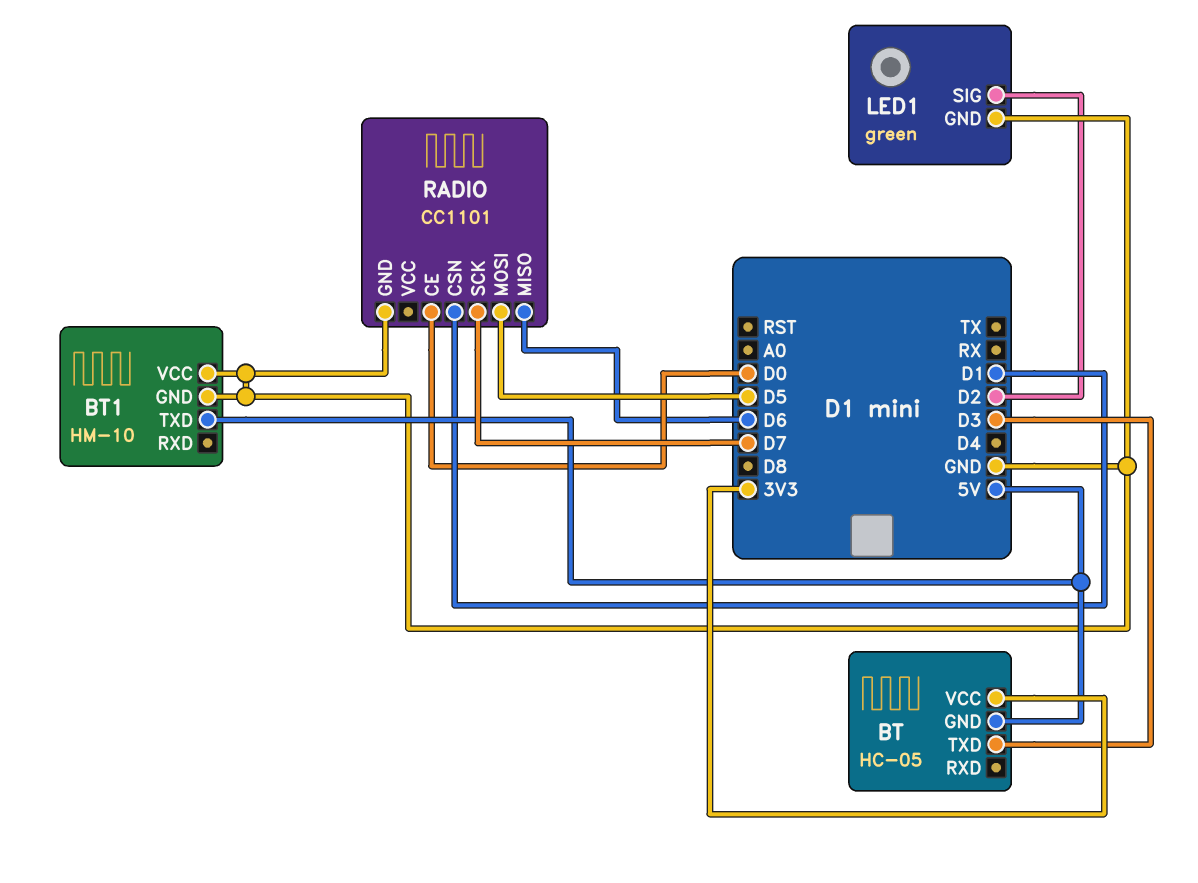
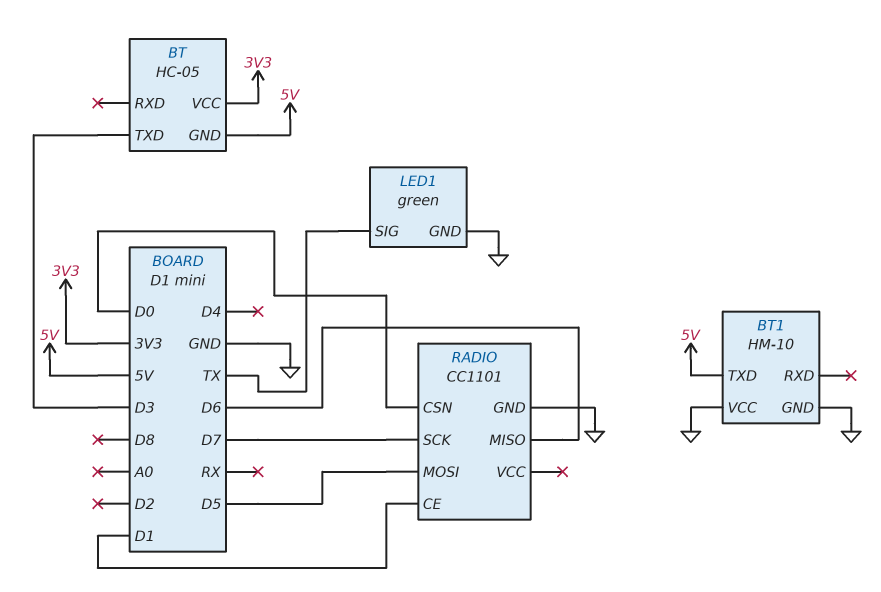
LED1 pin SIG: D2 -> TX
RADIO pin CE: D0 -> D1
RADIO pin CSN: D1 -> D0

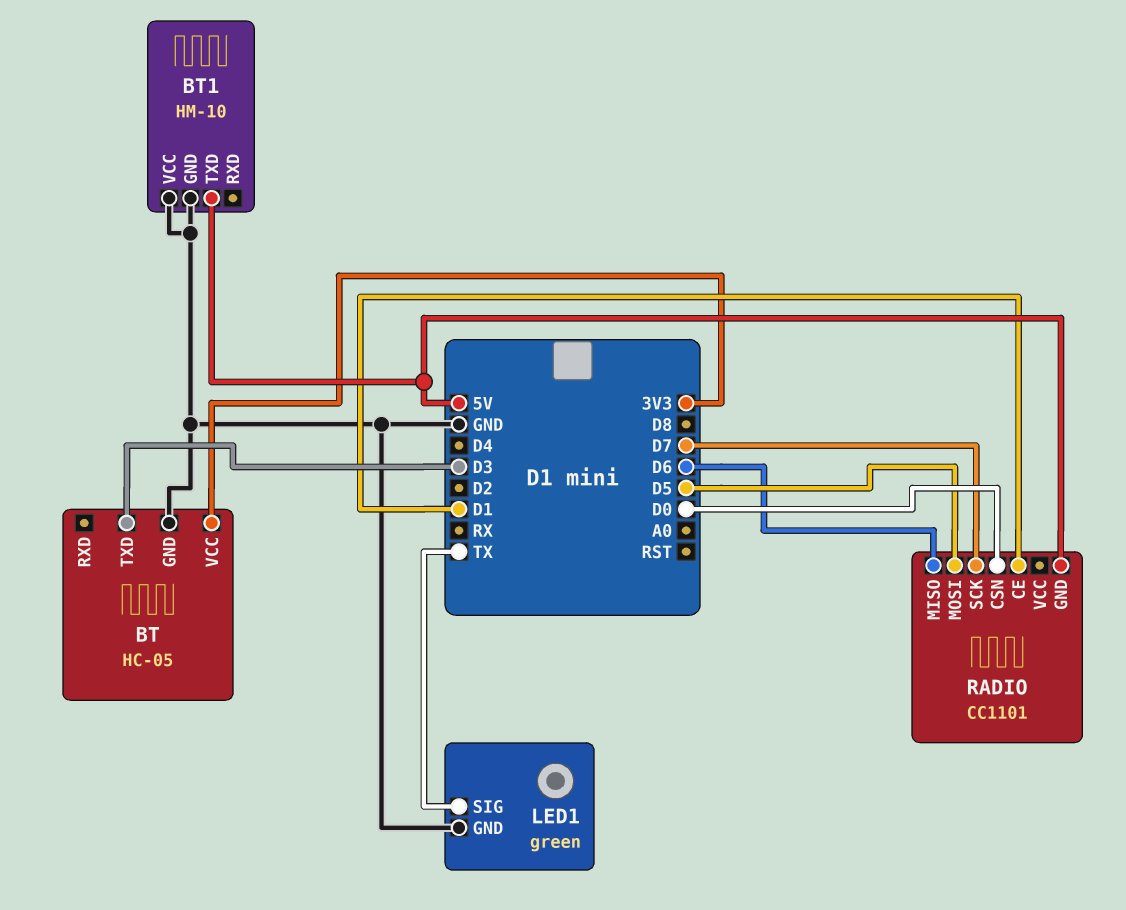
BT pin GND: 5V -> GND
RADIO pin GND: GND -> 5V

